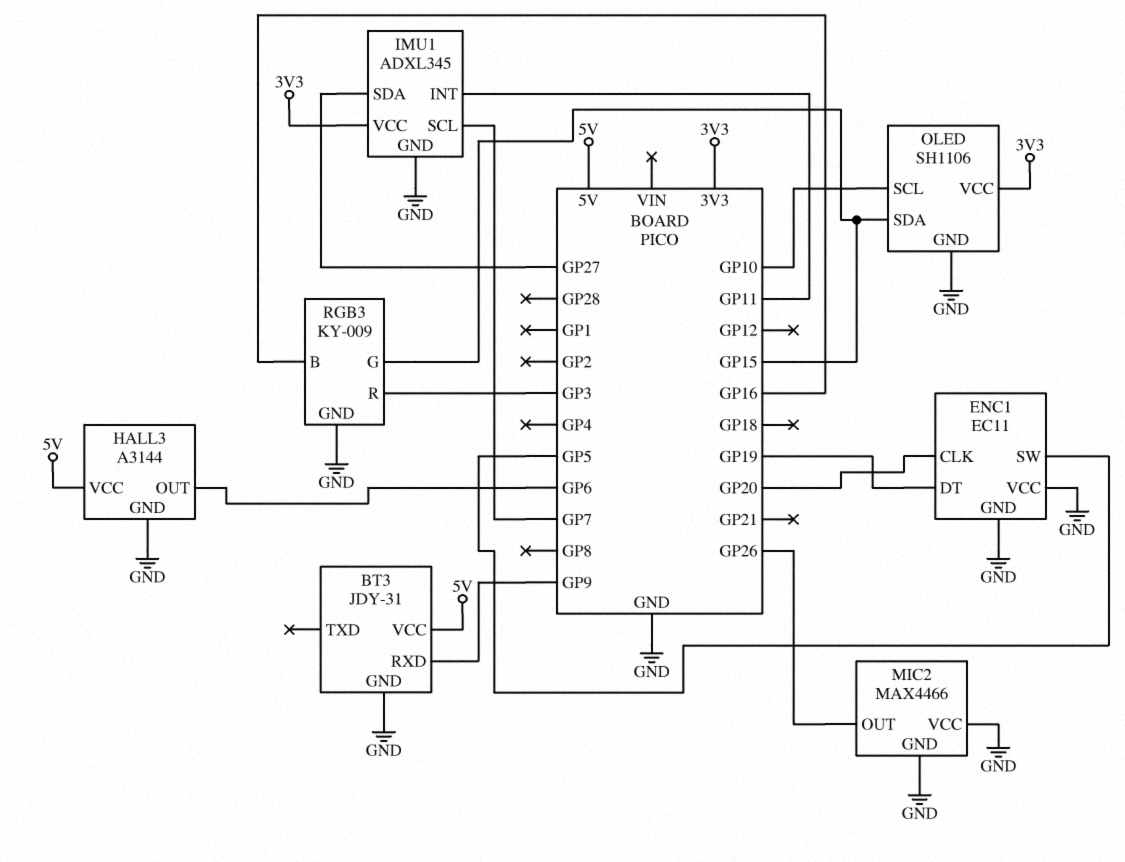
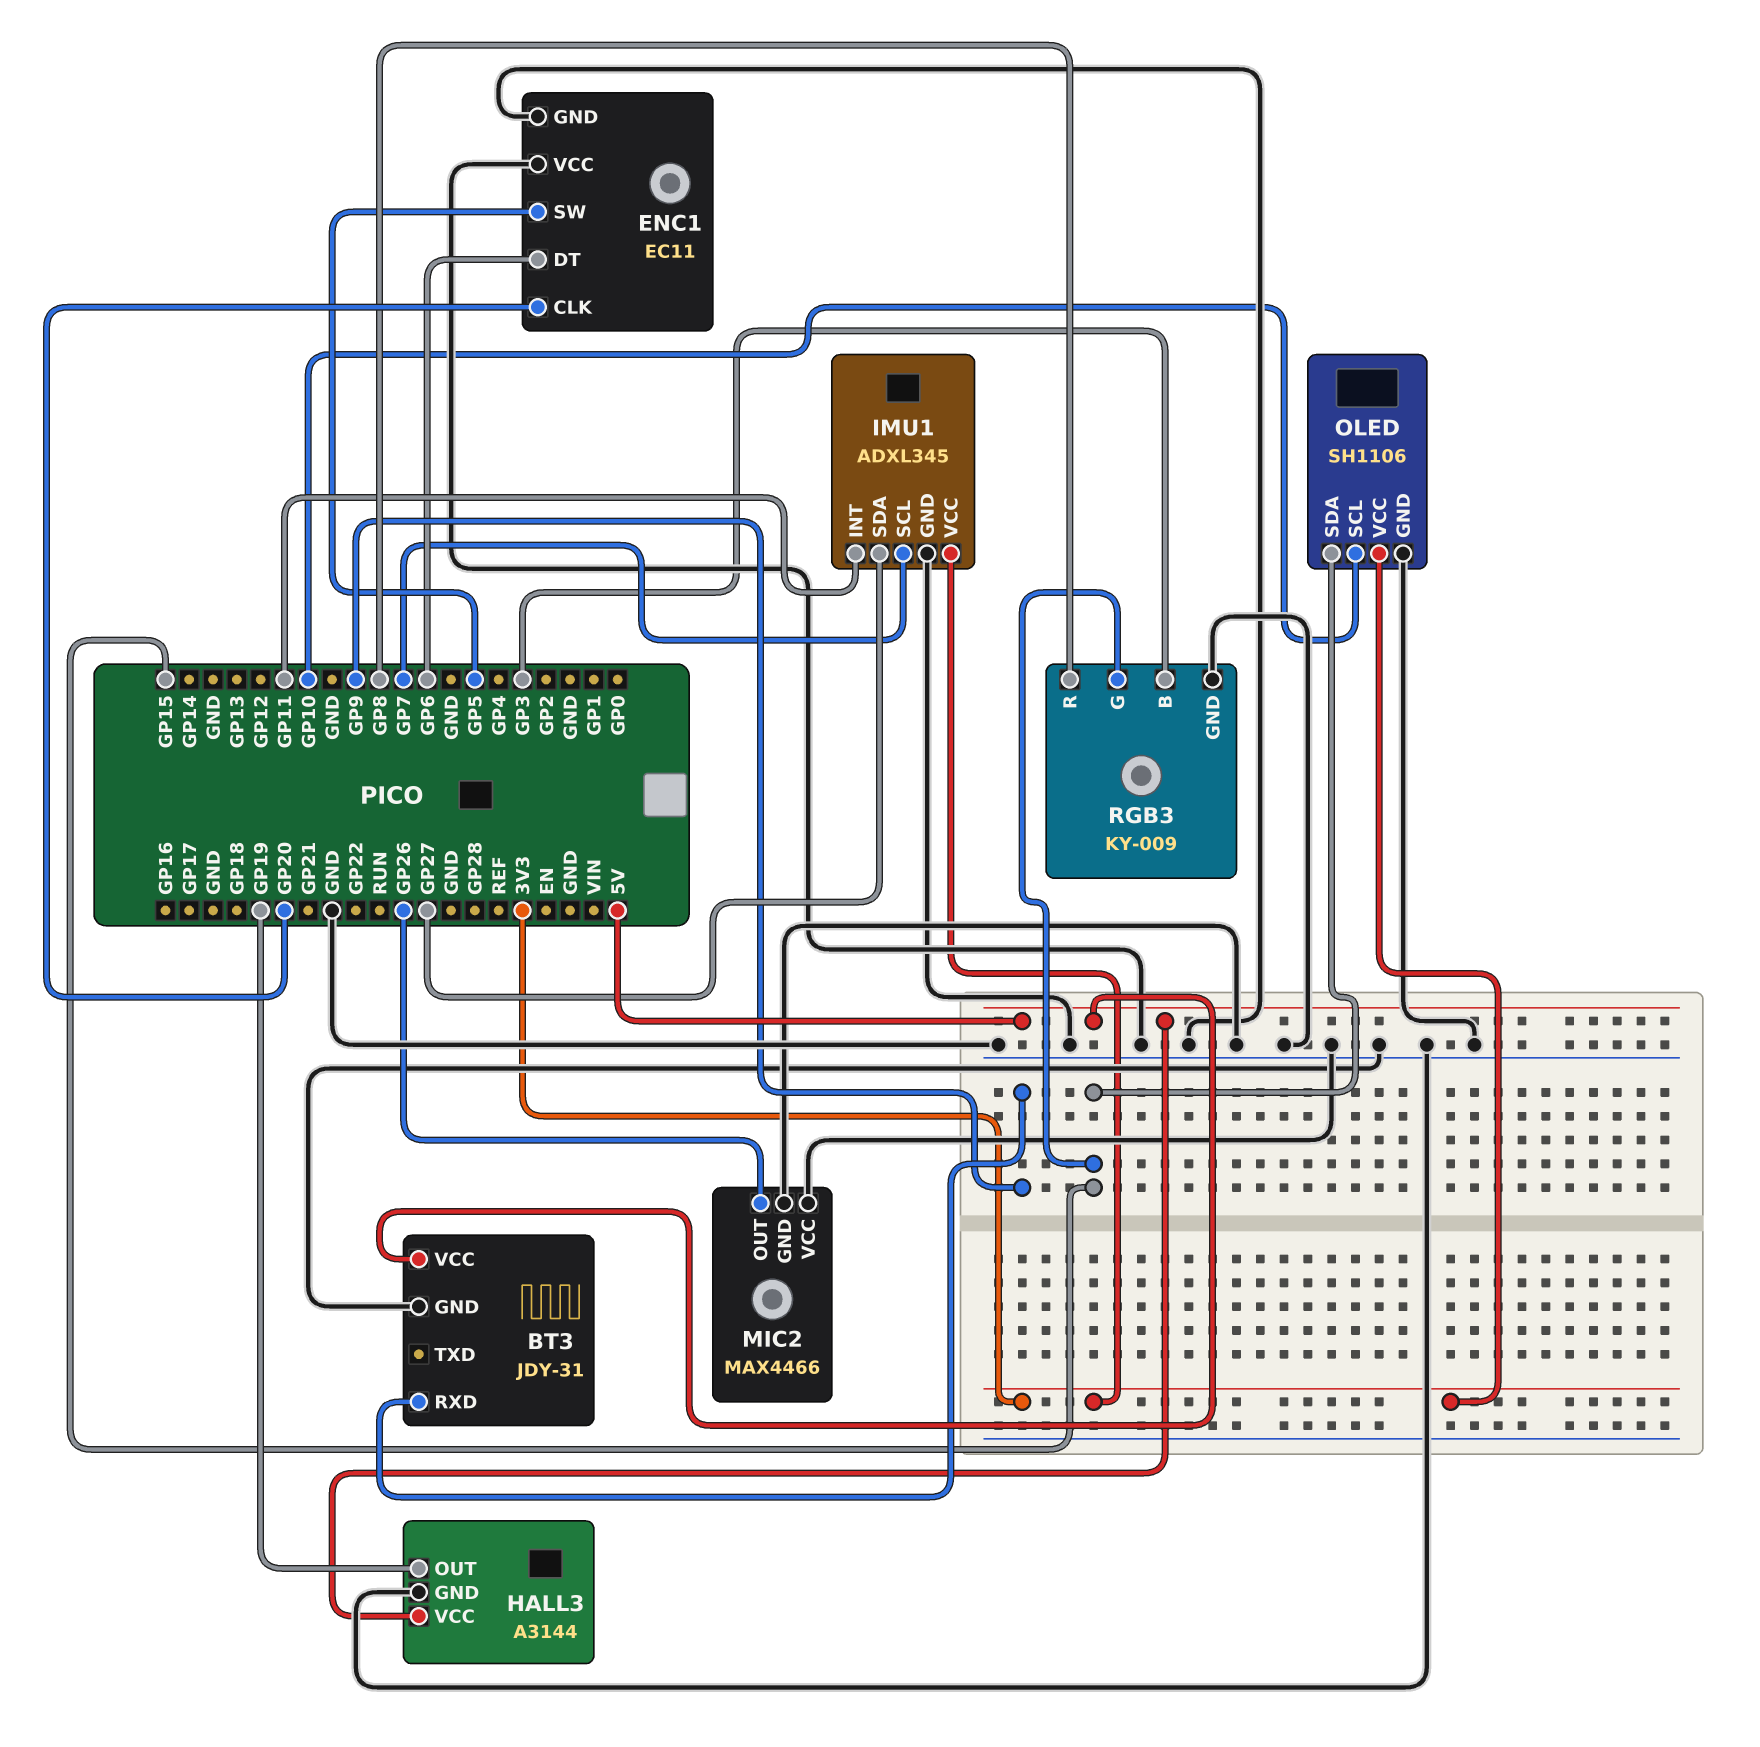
ENC1 pin DT: GP19 -> GP6
HALL3 pin OUT: GP6 -> GP19
RGB3 pin B: GP16 -> GP3
RGB3 pin R: GP3 -> GP8

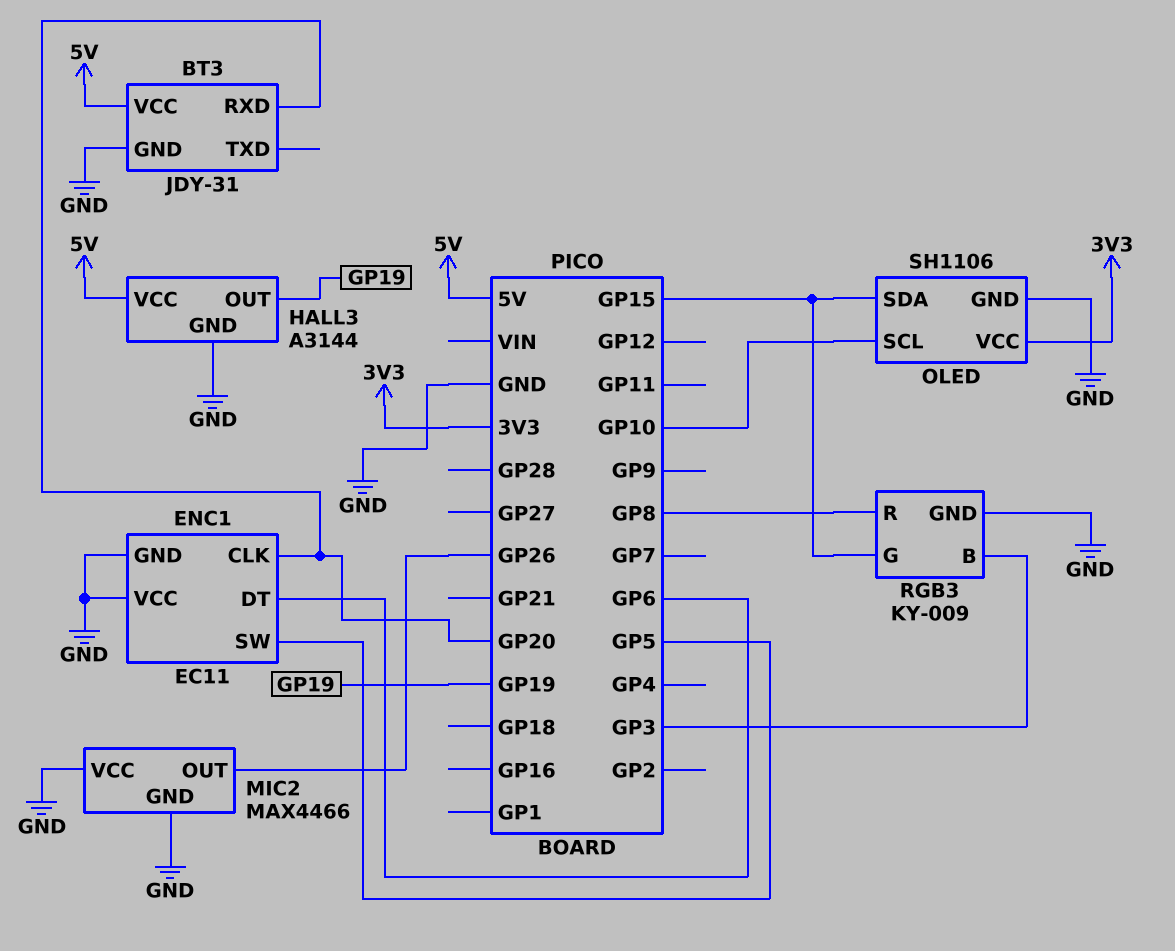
BT3 pin RXD: GP9 -> GP20
IMU1: ADXL345 -> none
IMU1 pin GND: GND -> none
IMU1 pin INT: GP11 -> none
IMU1 pin SCL: GP7 -> none
IMU1 pin SDA: GP27 -> none
IMU1 pin VCC: 3V3 -> none

